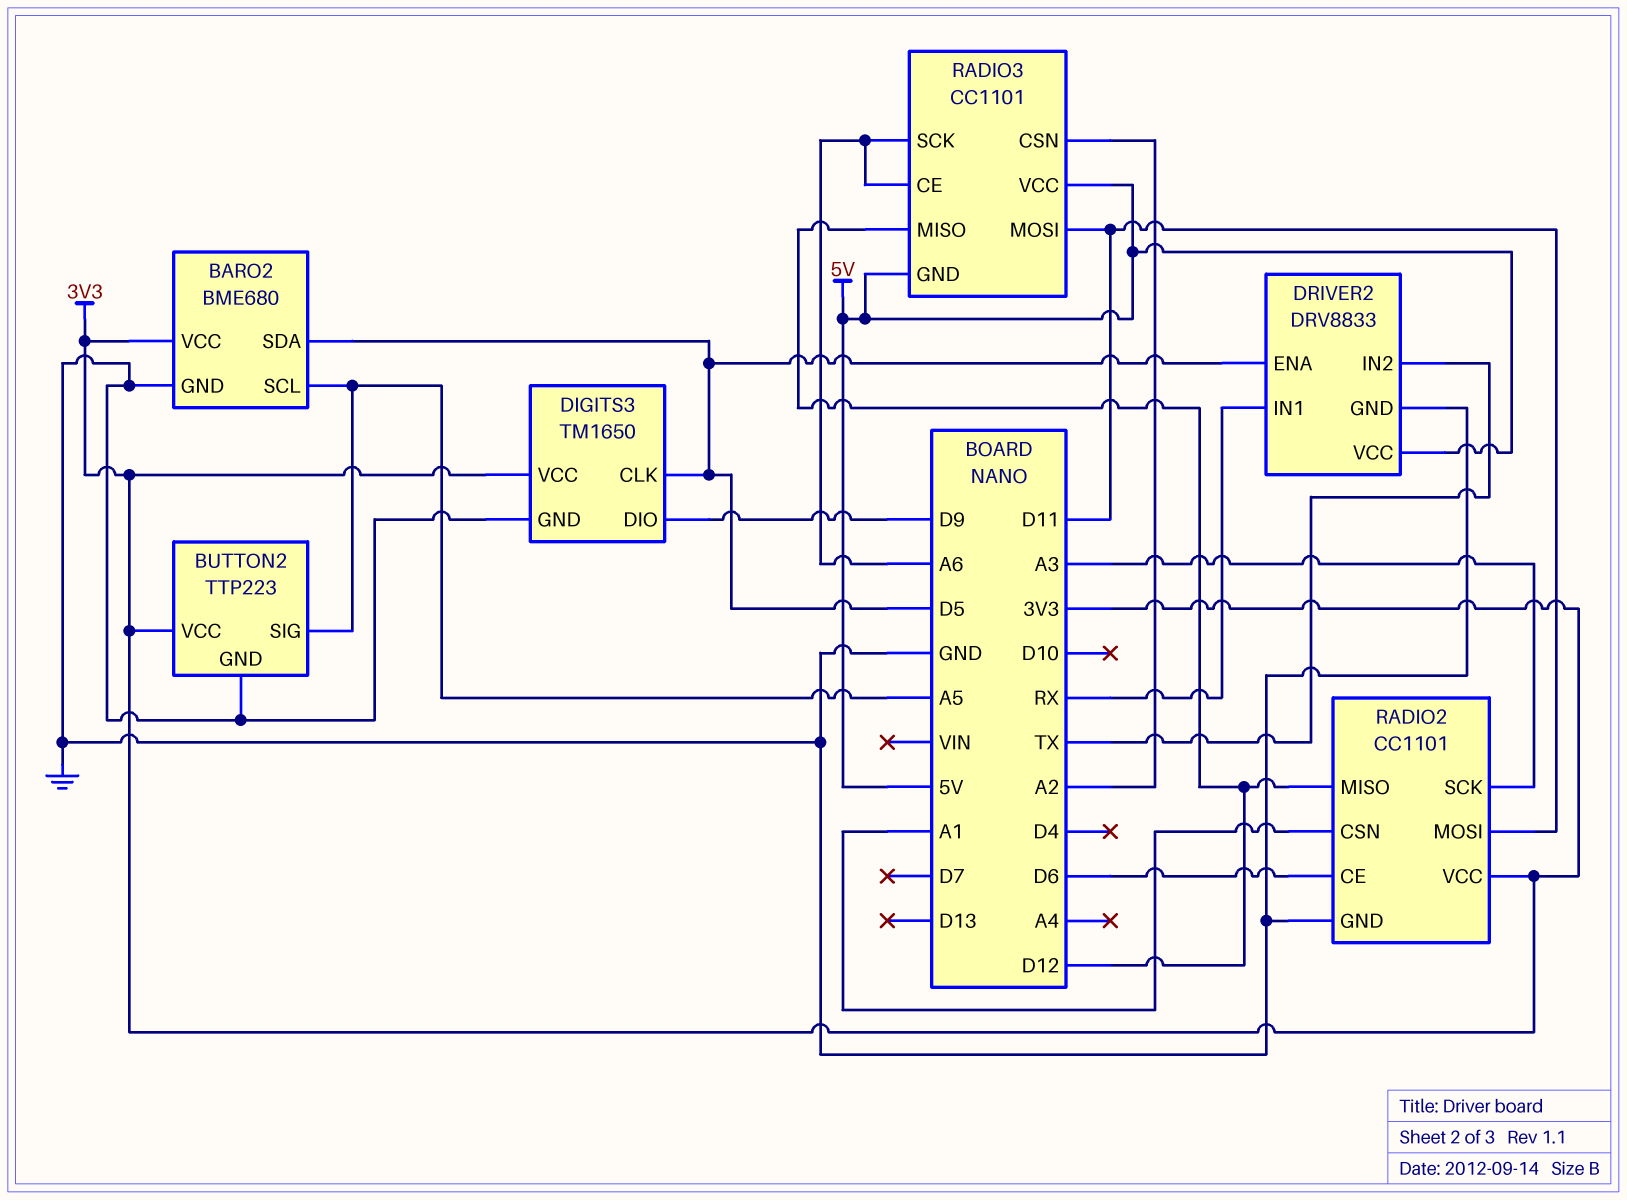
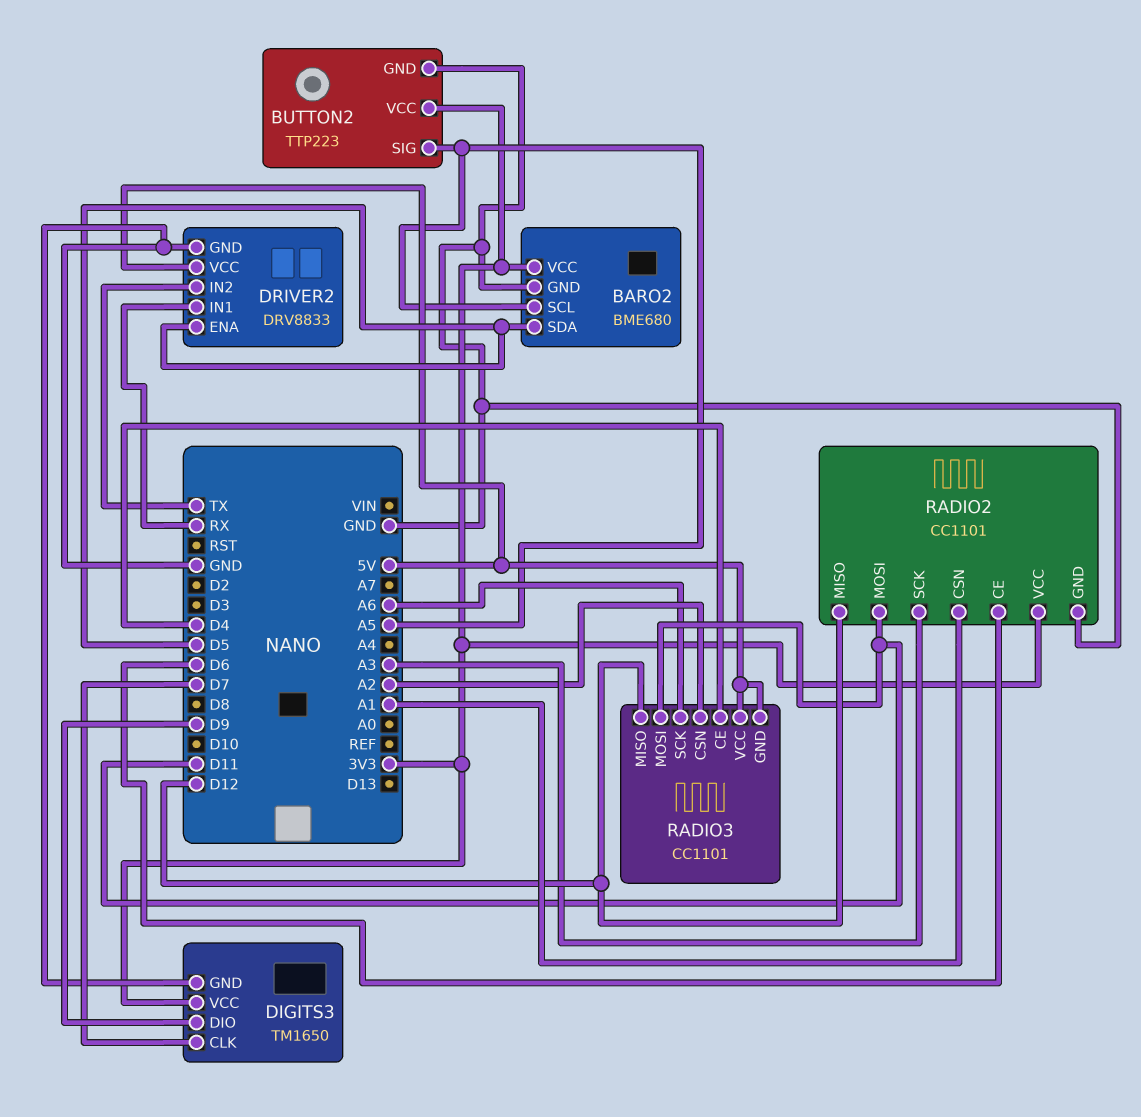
DIGITS3 pin CLK: D5 -> D7
RADIO3 pin CE: A6 -> D4

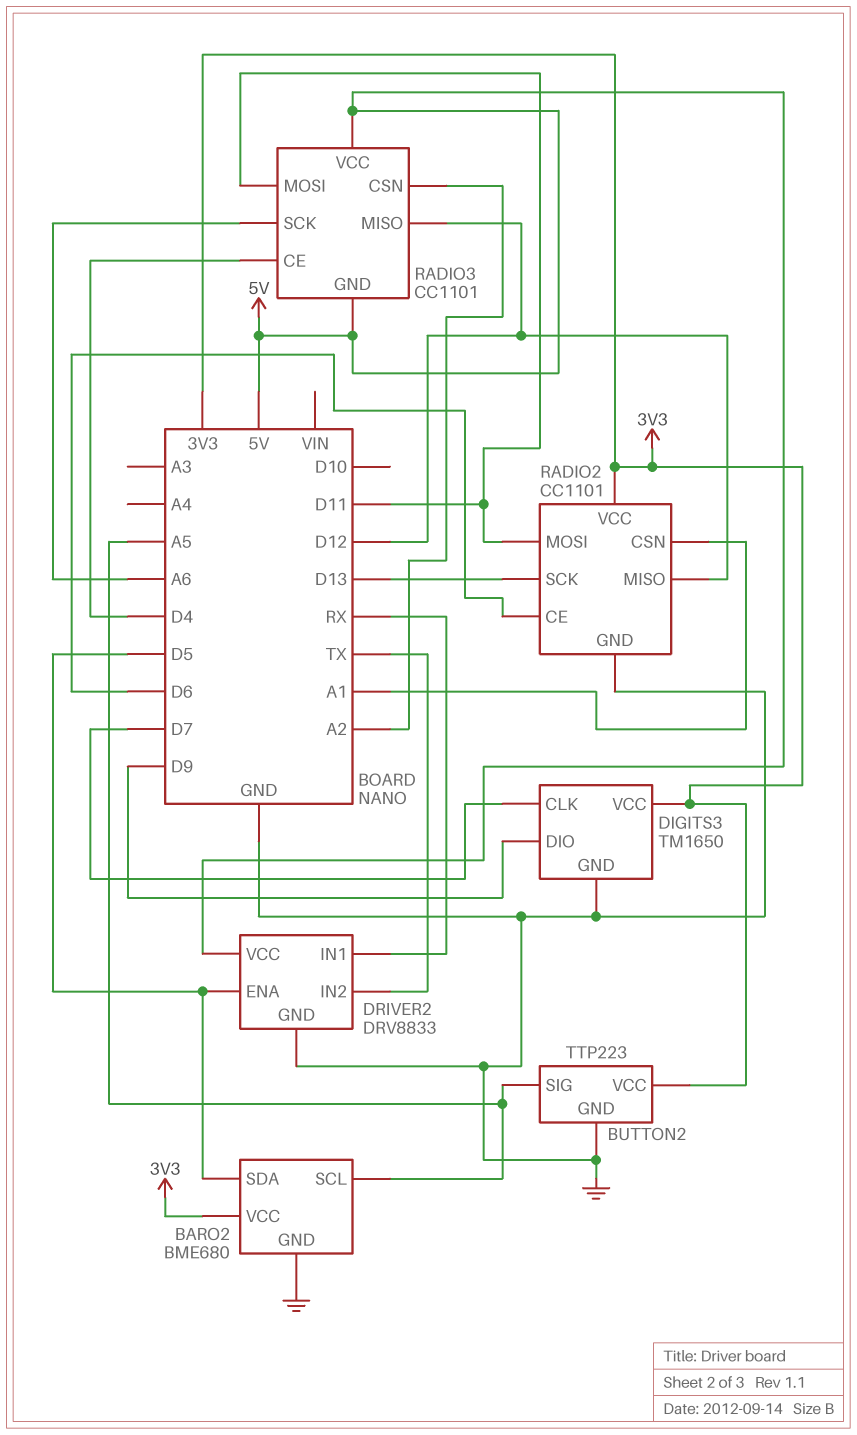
RADIO2 pin SCK: A3 -> D13

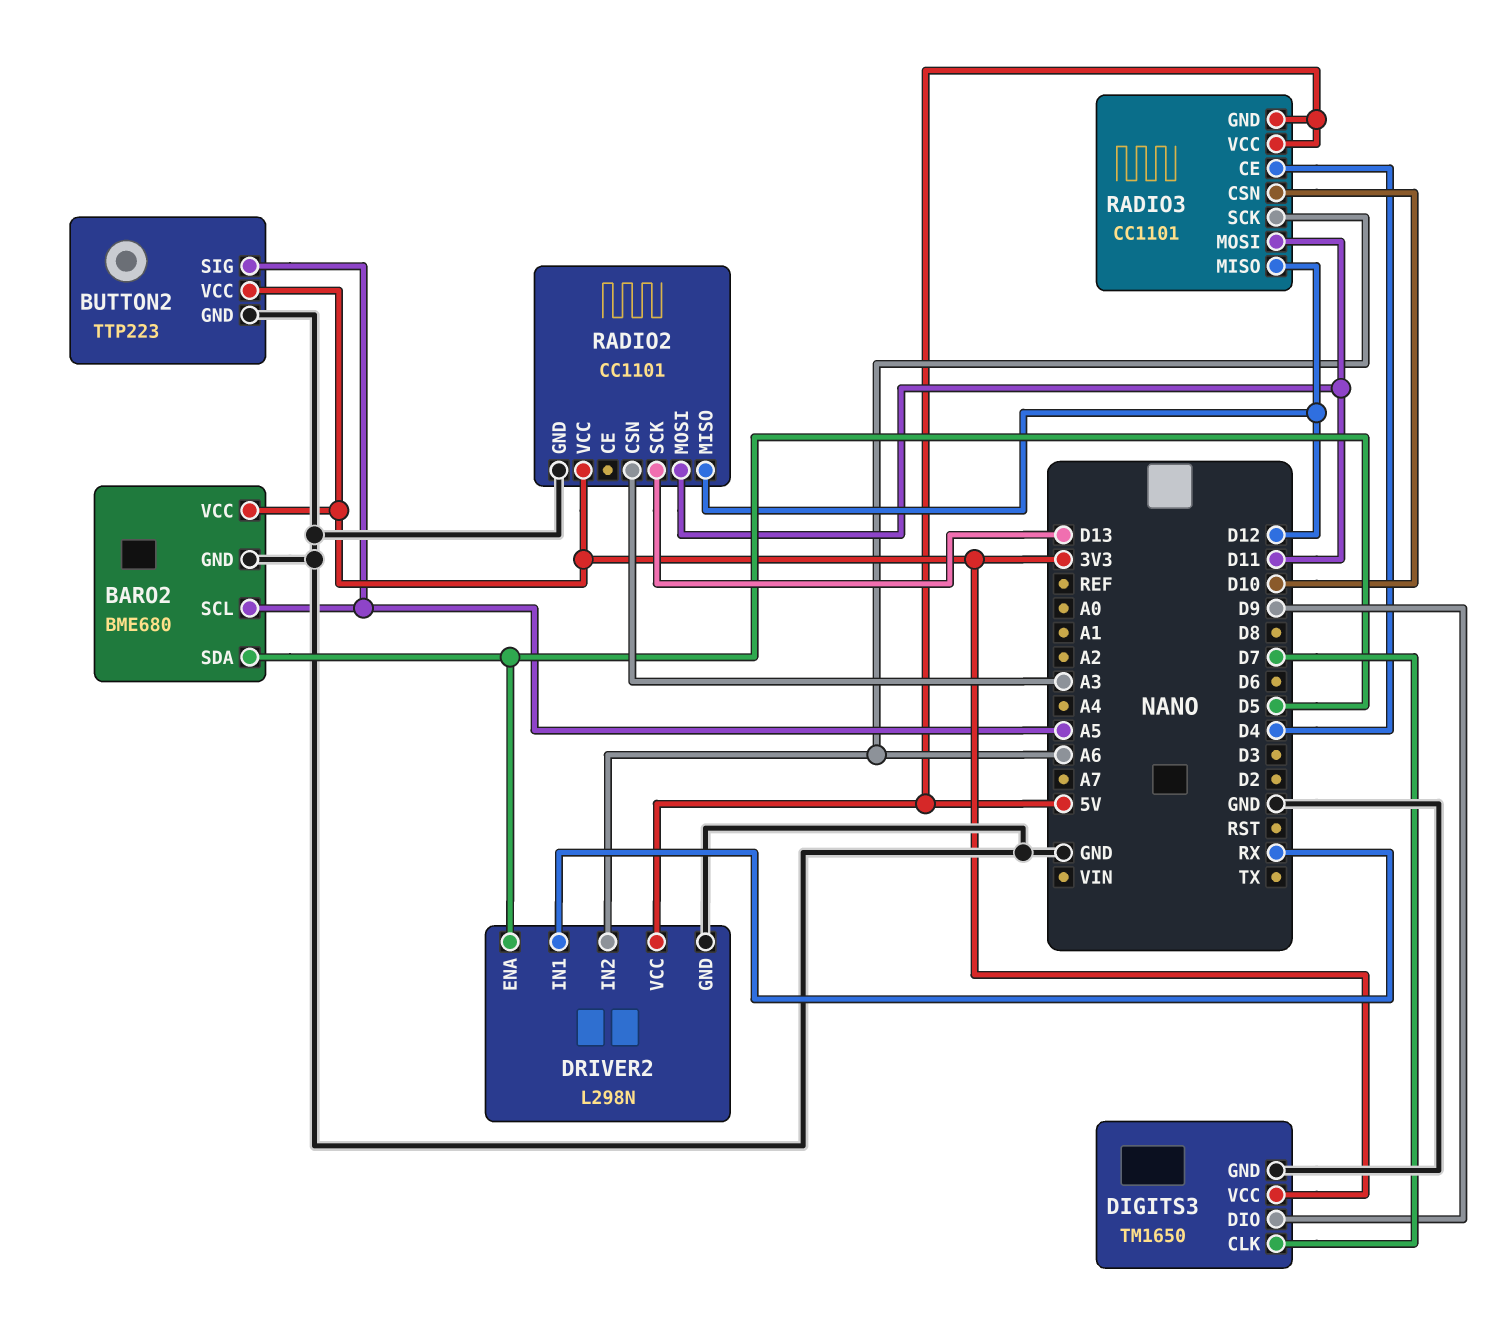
DRIVER2: DRV8833 -> L298N
DRIVER2 pin IN2: TX -> A6
RADIO2 pin CE: D6 -> none
RADIO2 pin CSN: A1 -> A3
RADIO3 pin CSN: A2 -> D10

